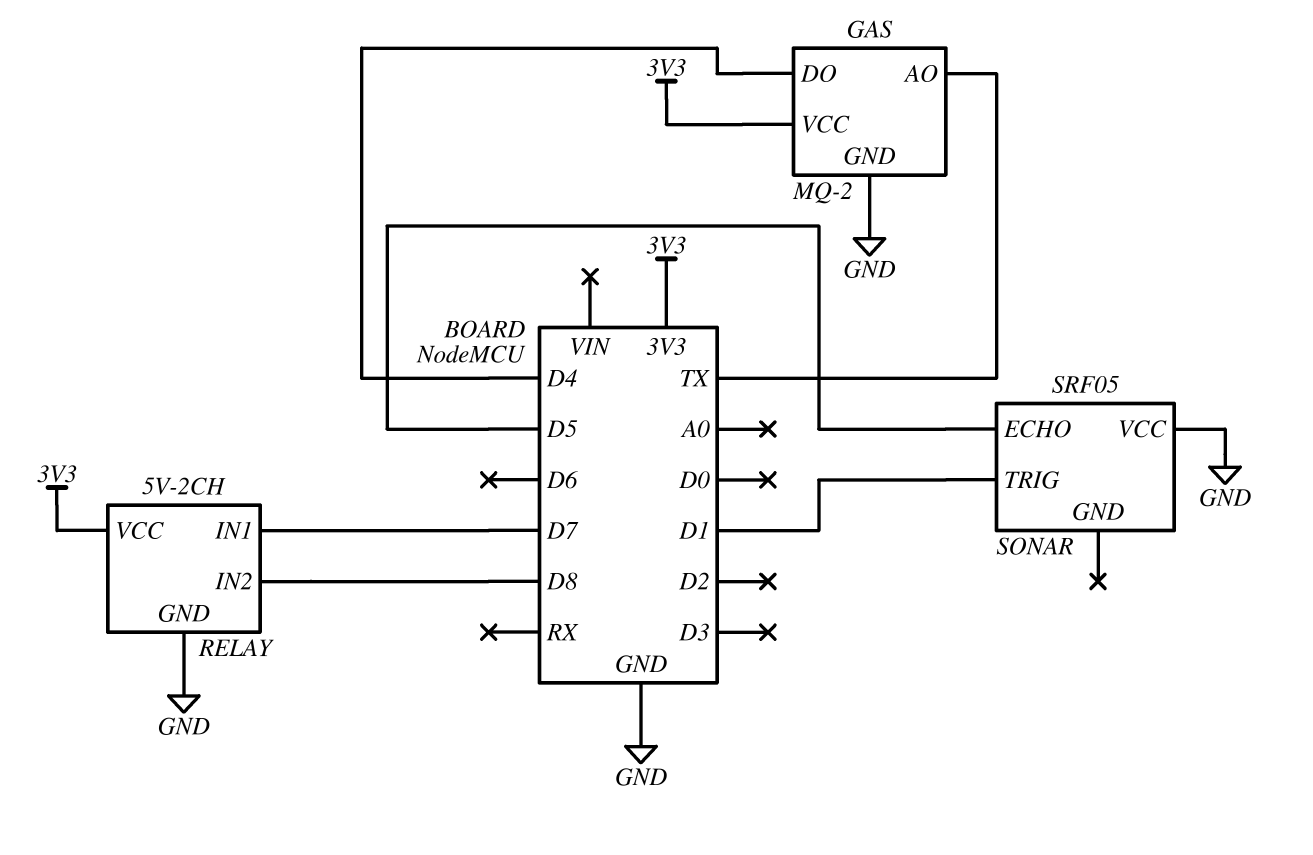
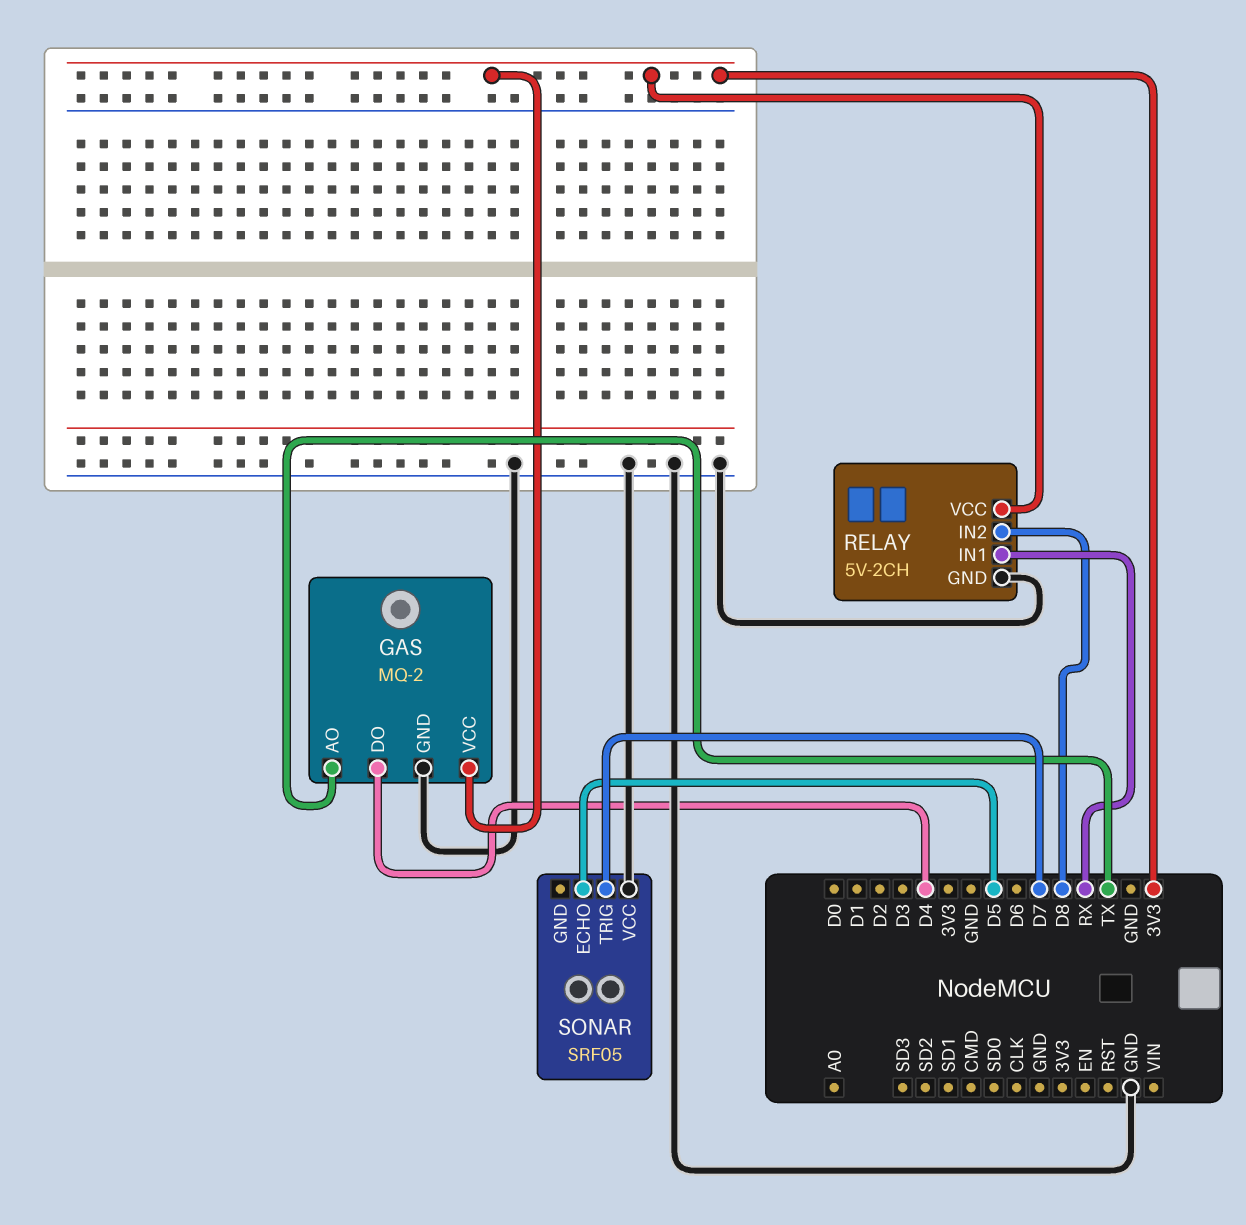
RELAY pin IN1: D7 -> RX
SONAR pin TRIG: D1 -> D7

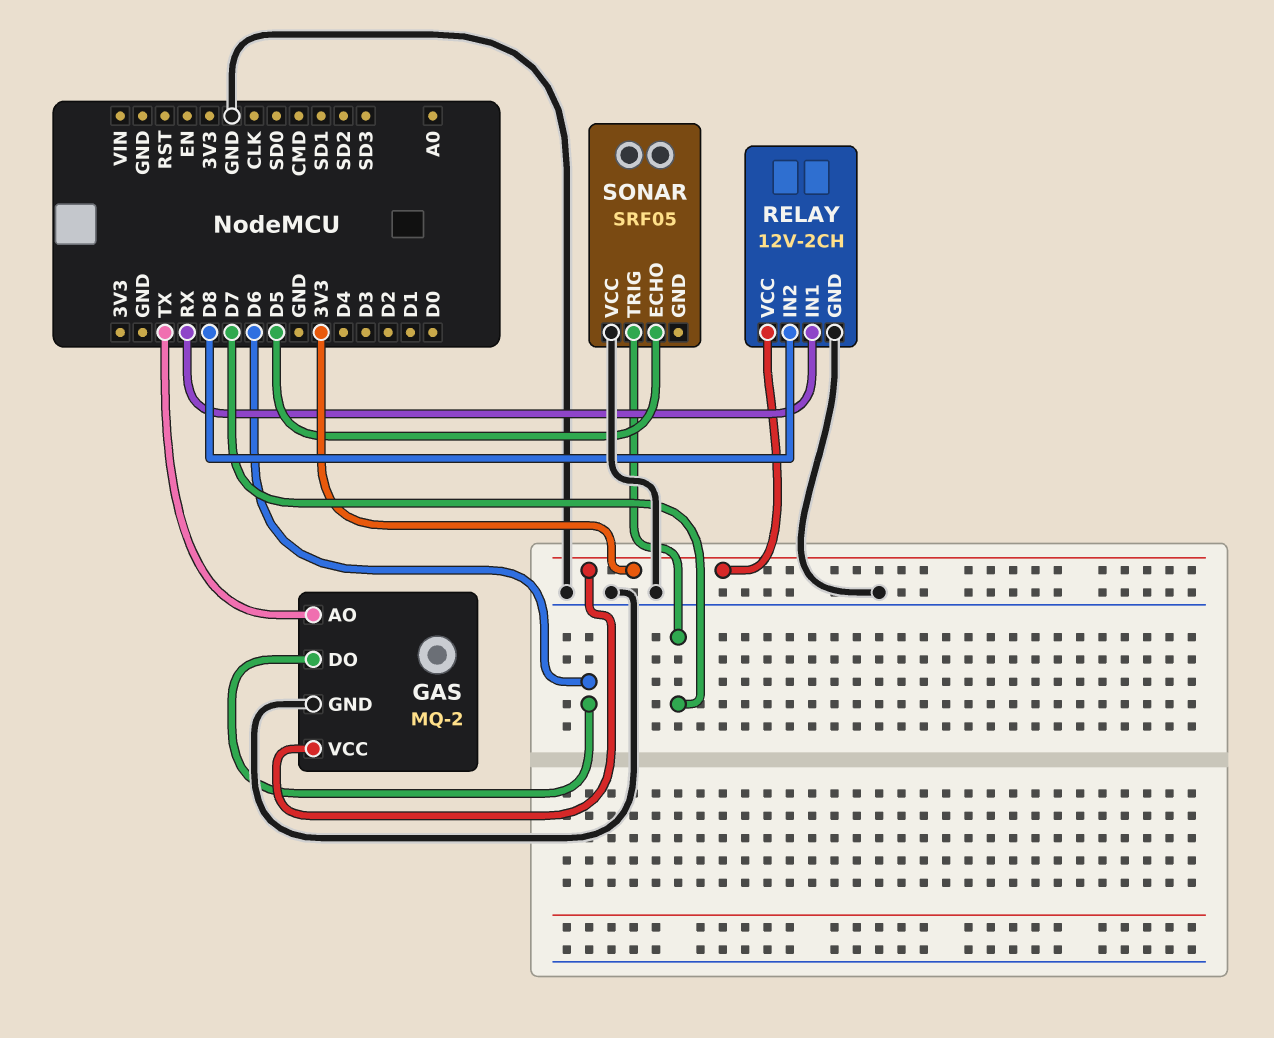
GAS pin DO: D4 -> D6
RELAY: 5V-2CH -> 12V-2CH

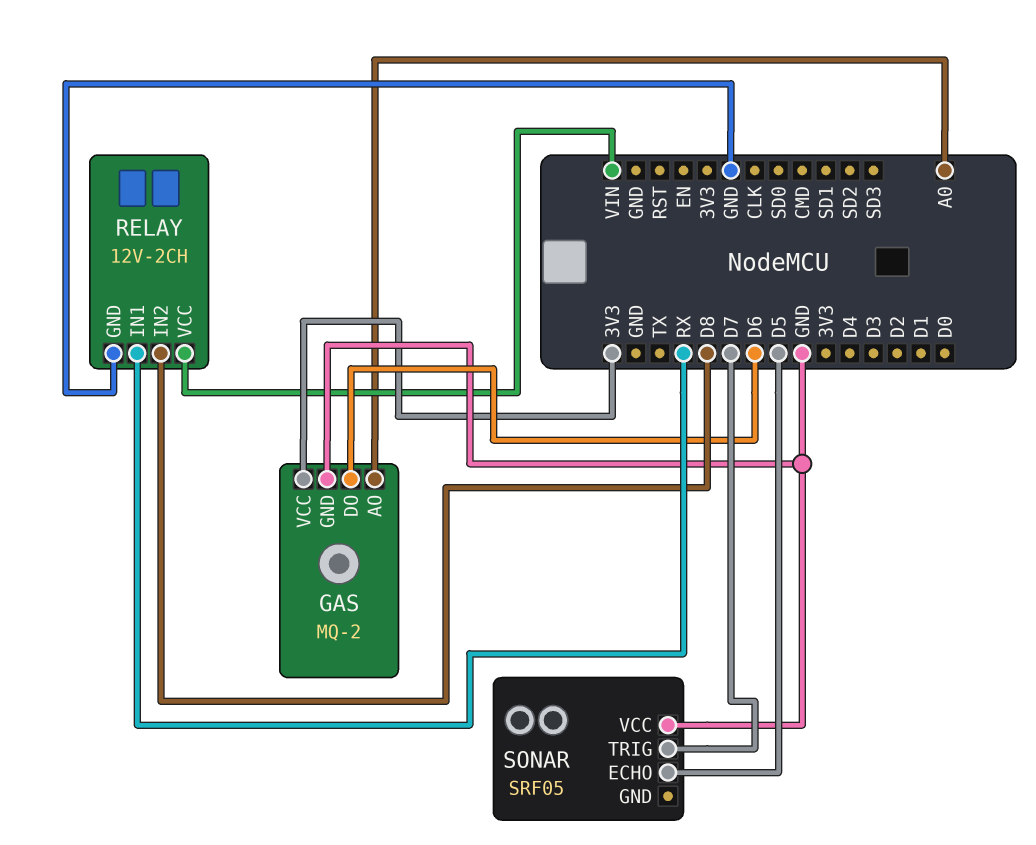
GAS pin AO: TX -> A0
RELAY pin VCC: 3V3 -> VIN

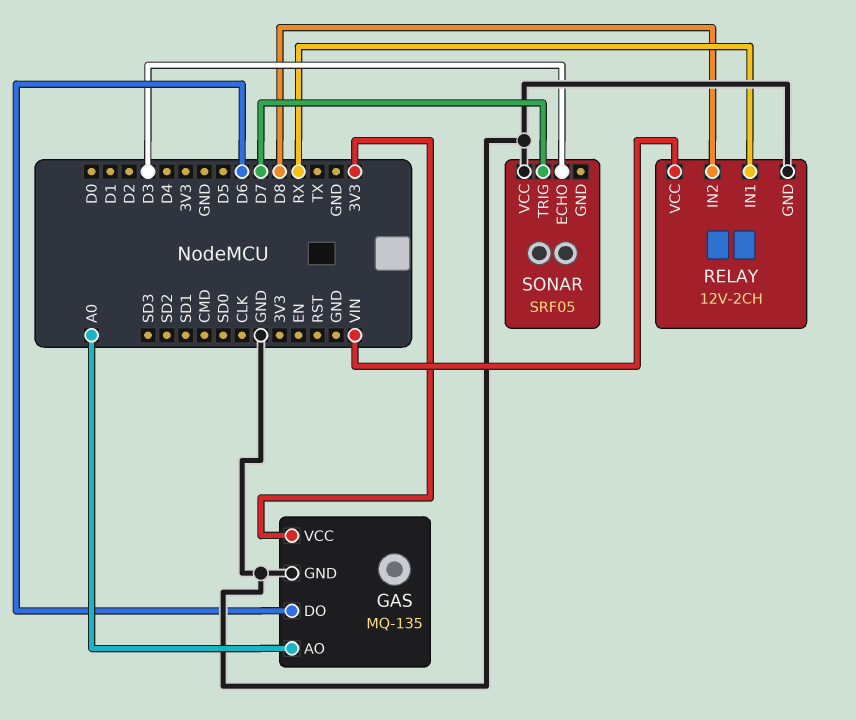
GAS: MQ-2 -> MQ-135
SONAR pin ECHO: D5 -> D3

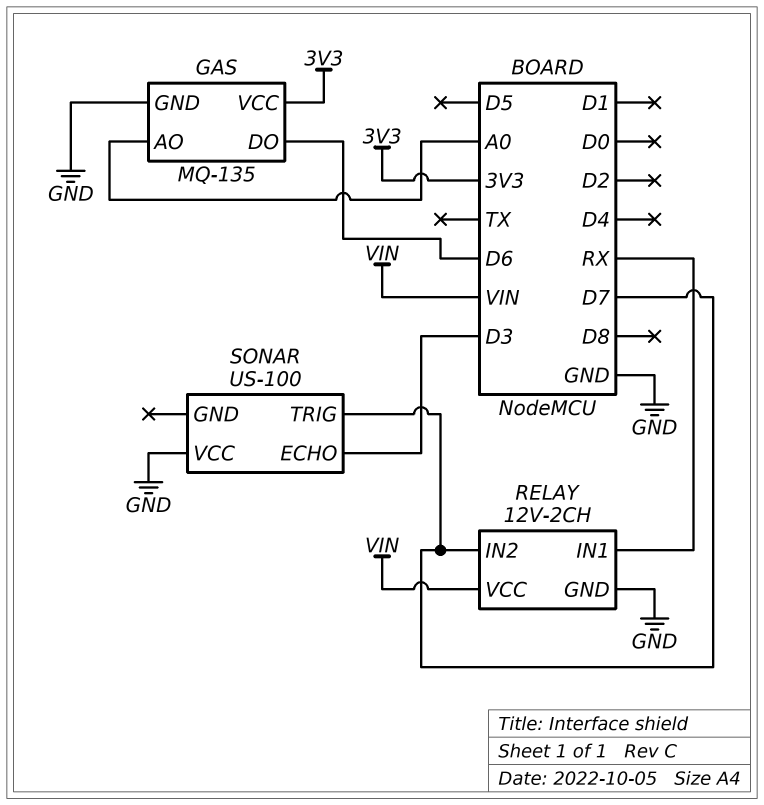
RELAY pin IN2: D8 -> D7
SONAR: SRF05 -> US-100

